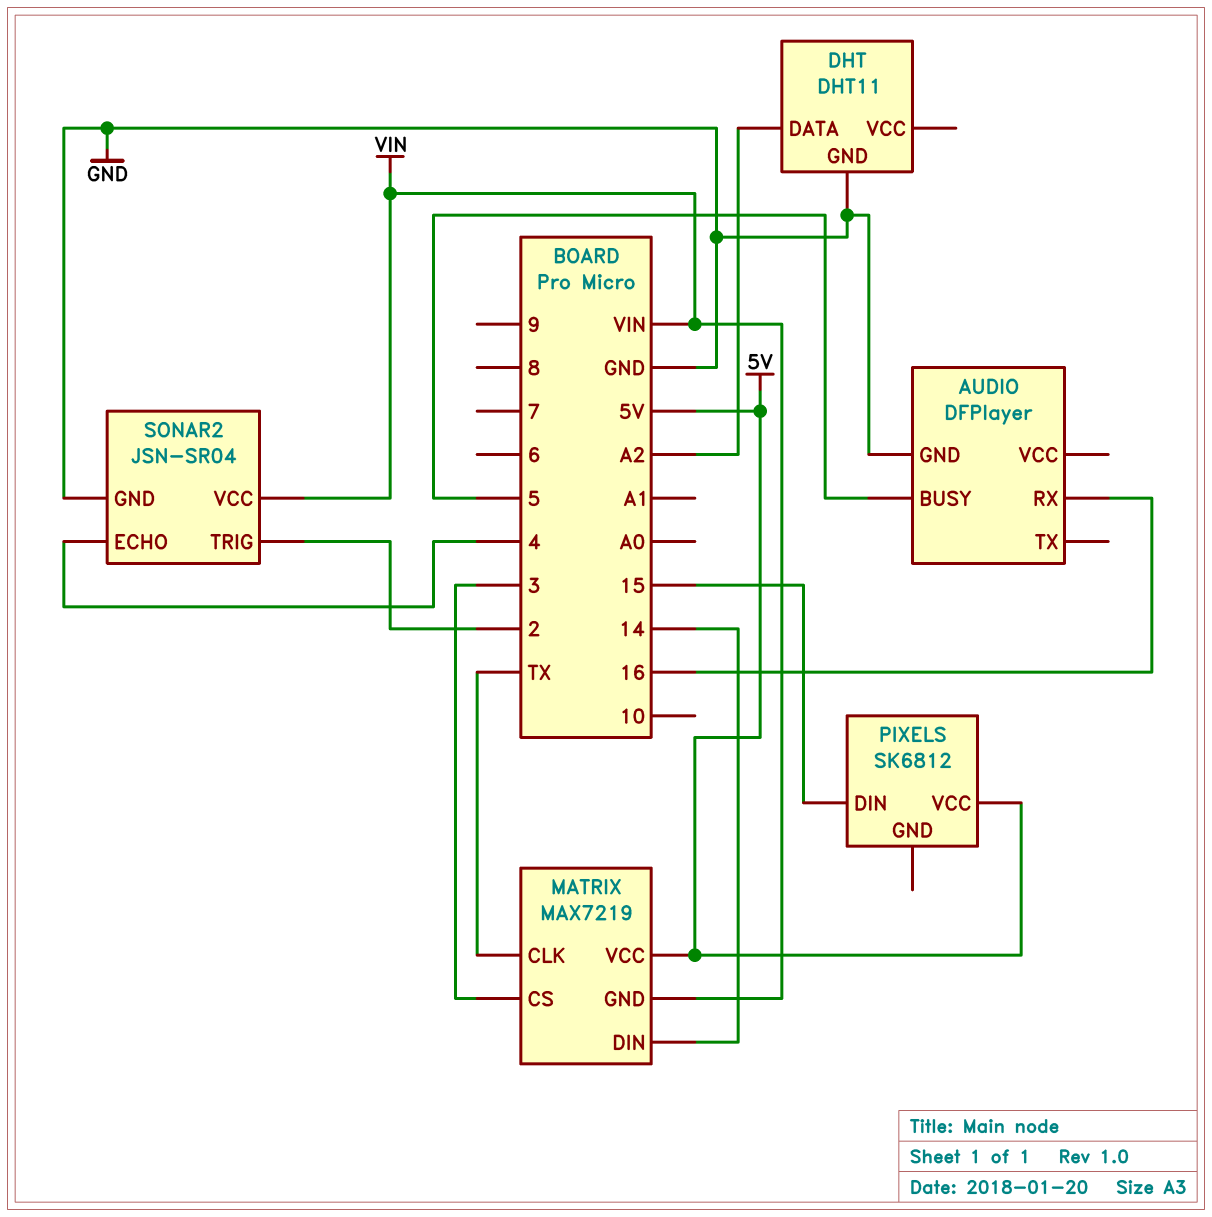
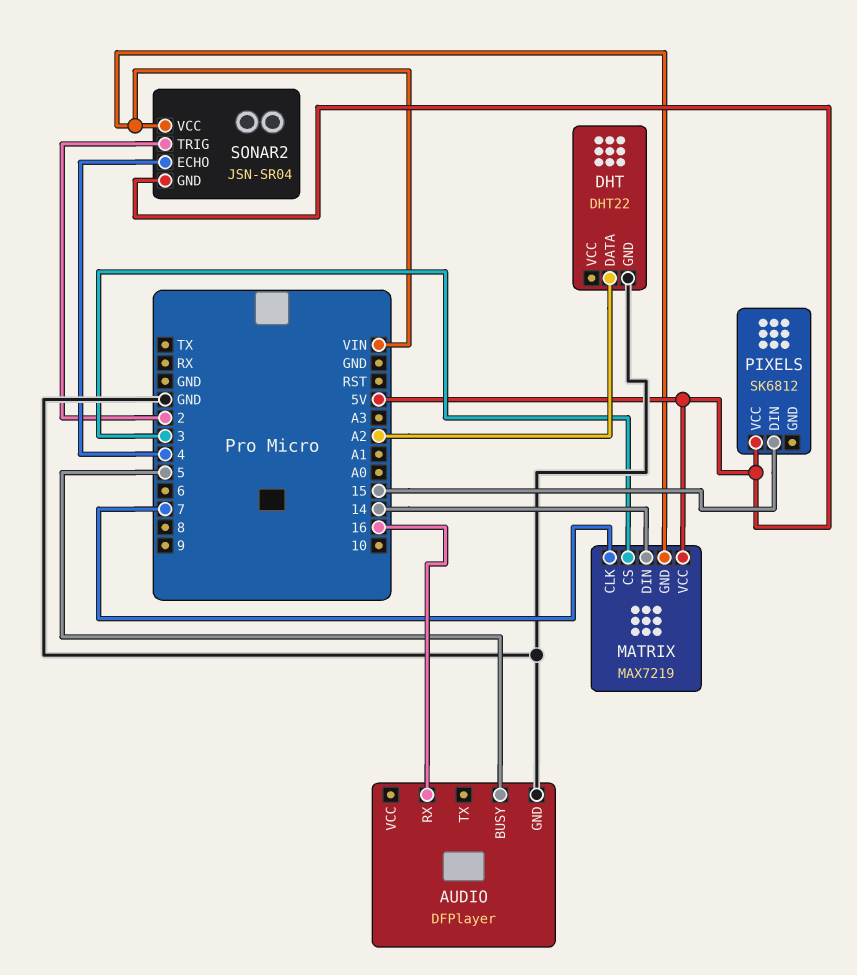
DHT: DHT11 -> DHT22
MATRIX pin CLK: TX -> 7
SONAR2 pin GND: GND -> 5V

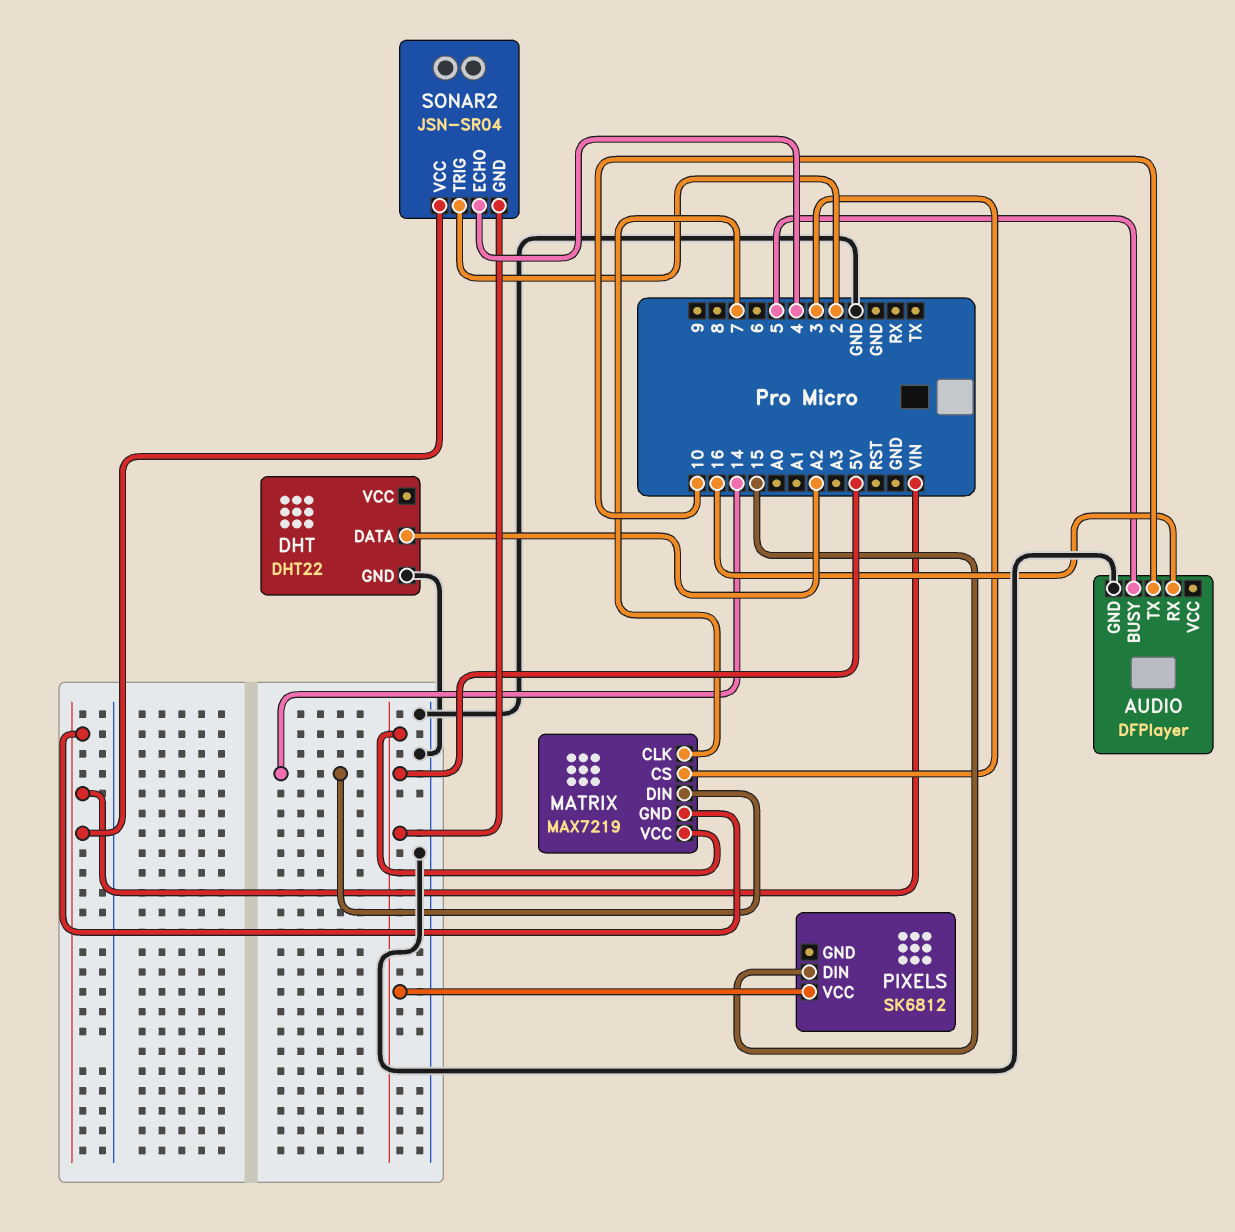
AUDIO pin TX: none -> 10

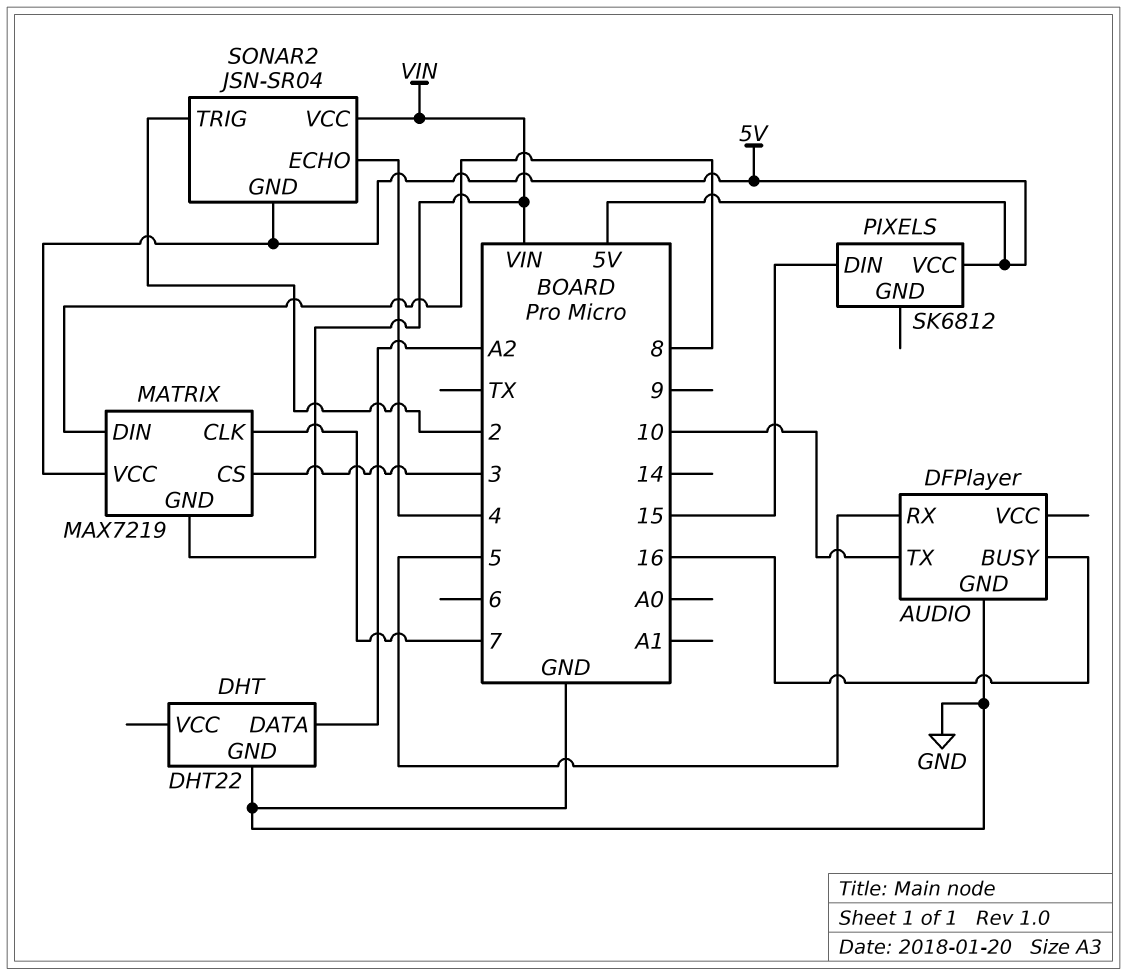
AUDIO pin BUSY: 5 -> 16
AUDIO pin RX: 16 -> 5
MATRIX pin DIN: 14 -> 8

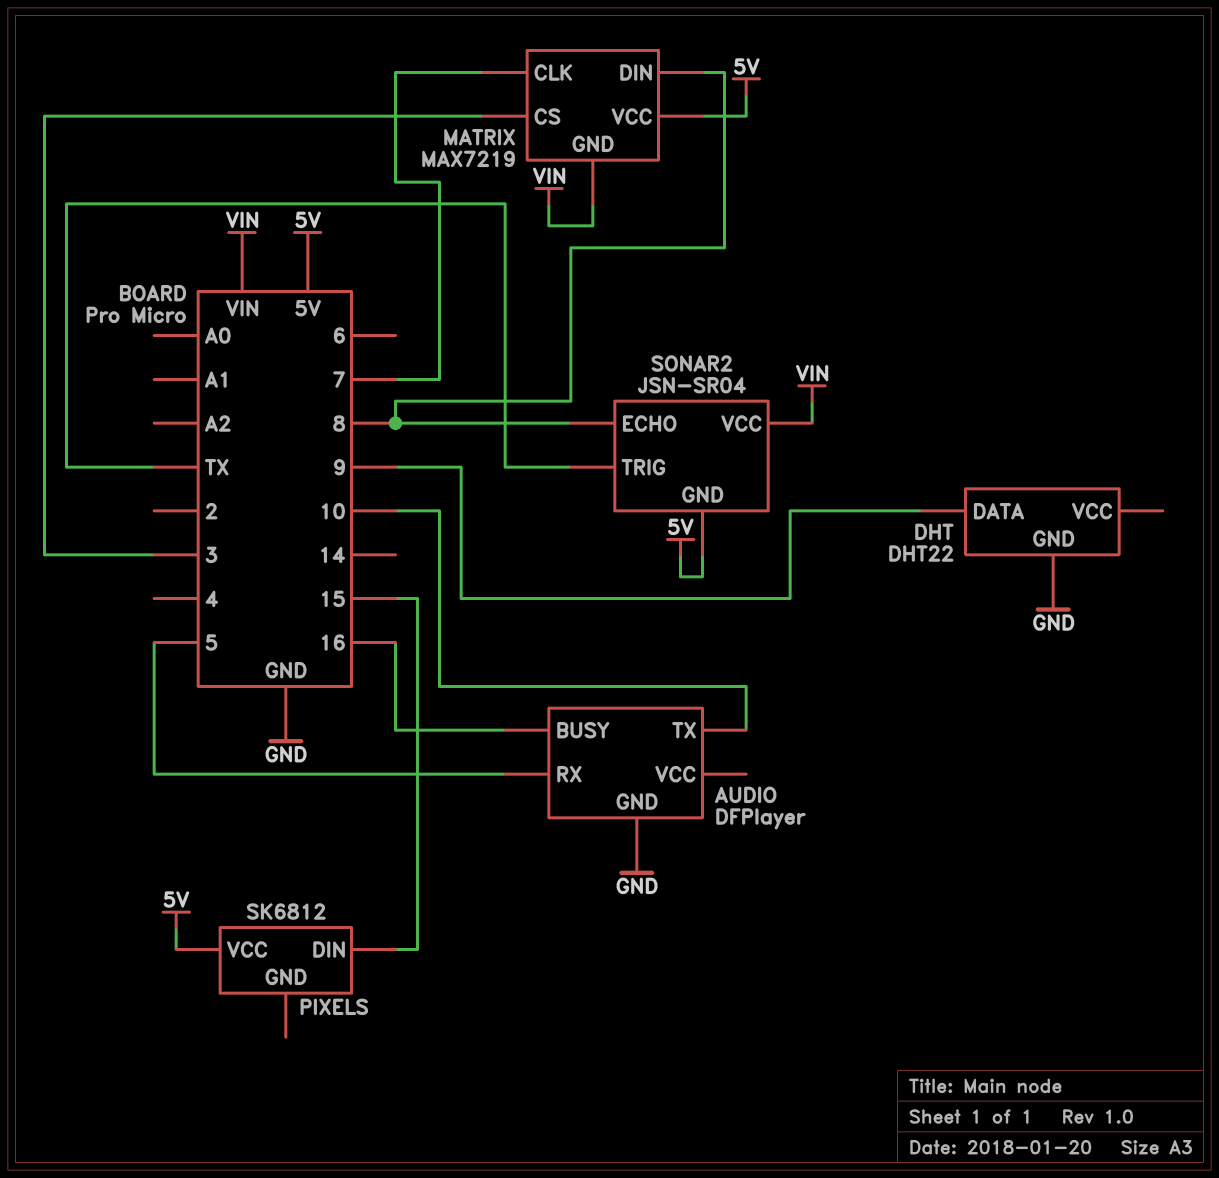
DHT pin DATA: A2 -> 9
SONAR2 pin ECHO: 4 -> 8
SONAR2 pin TRIG: 2 -> TX

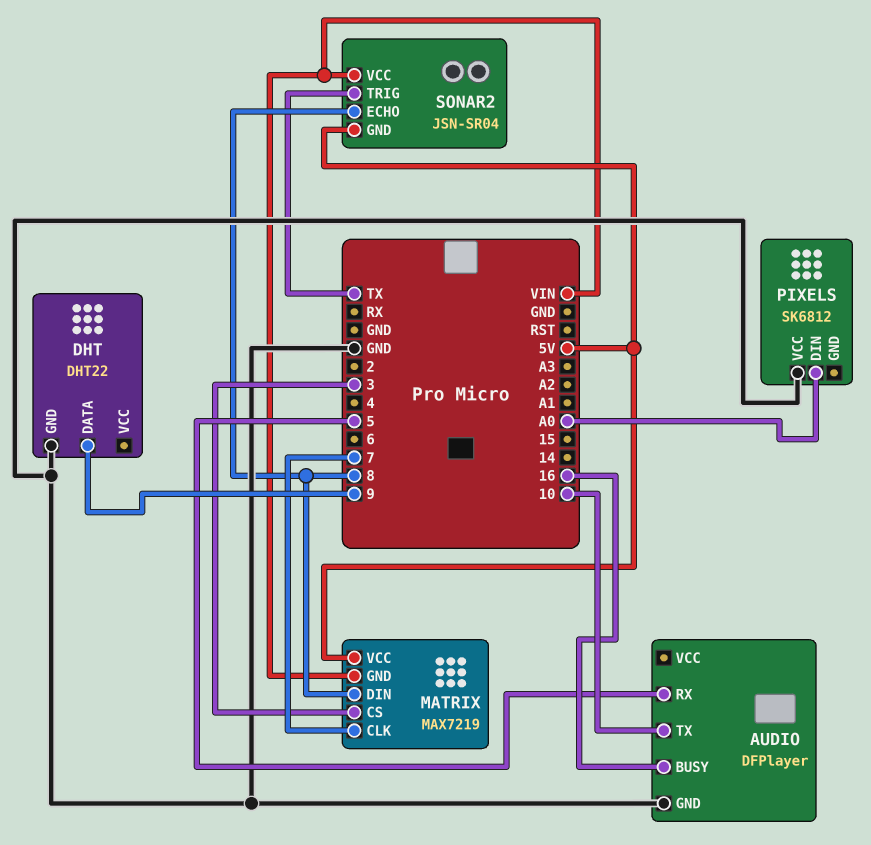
PIXELS pin DIN: 15 -> A0
PIXELS pin VCC: 5V -> GND

